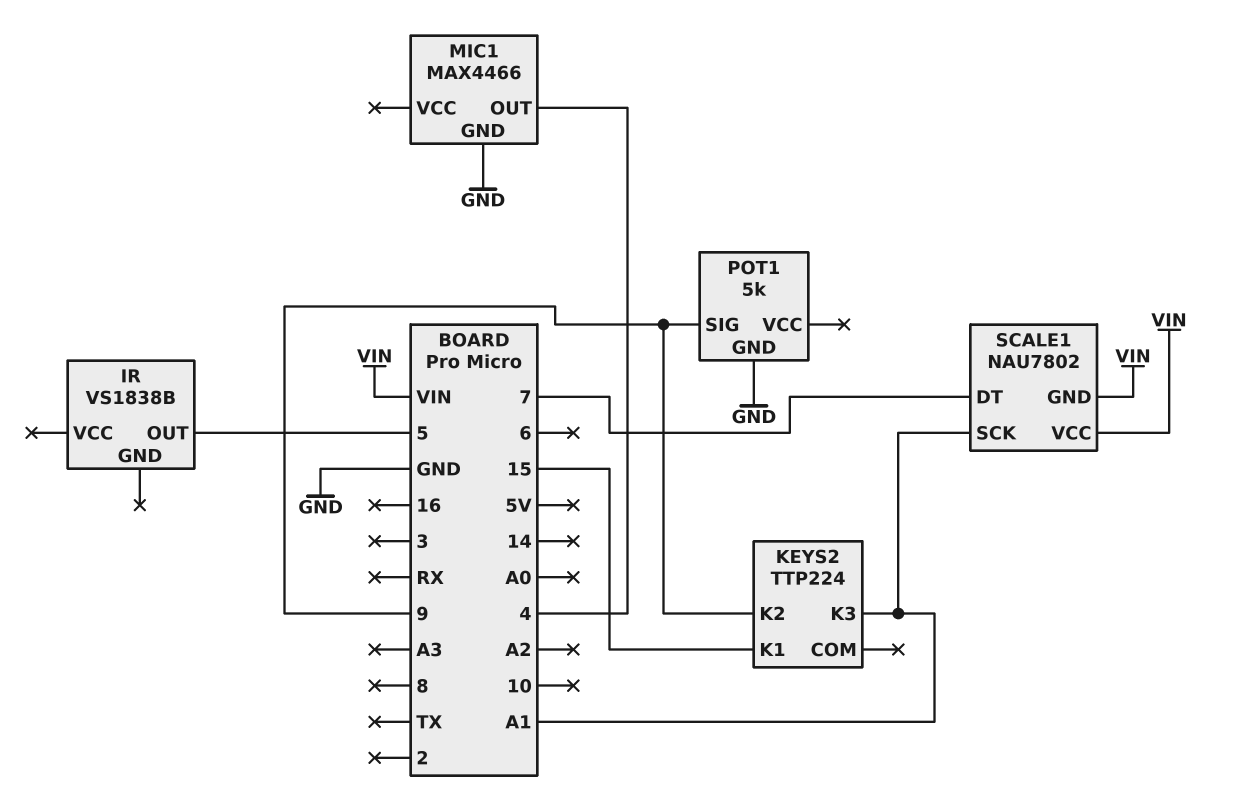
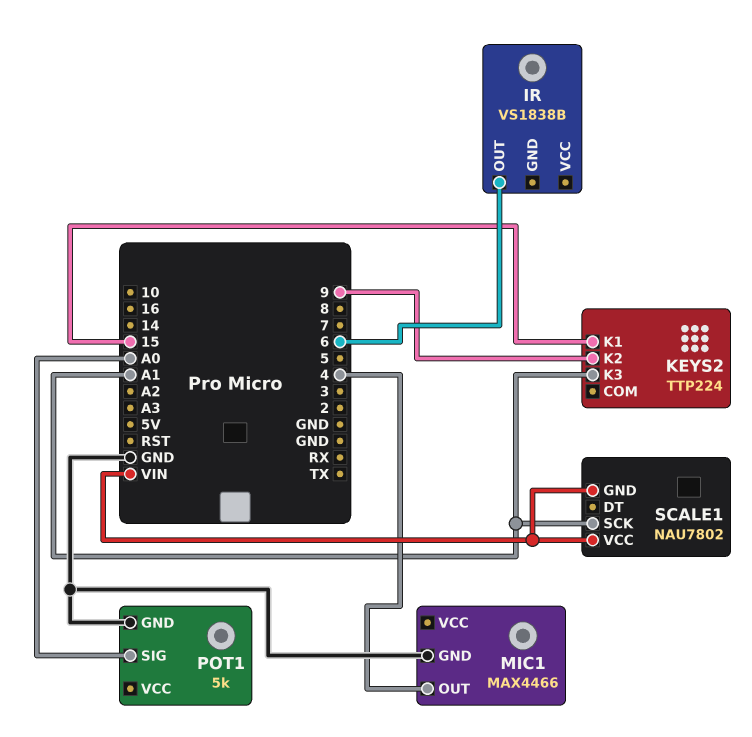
IR pin OUT: 5 -> 6
POT1 pin SIG: 9 -> A0
SCALE1 pin DT: 7 -> none

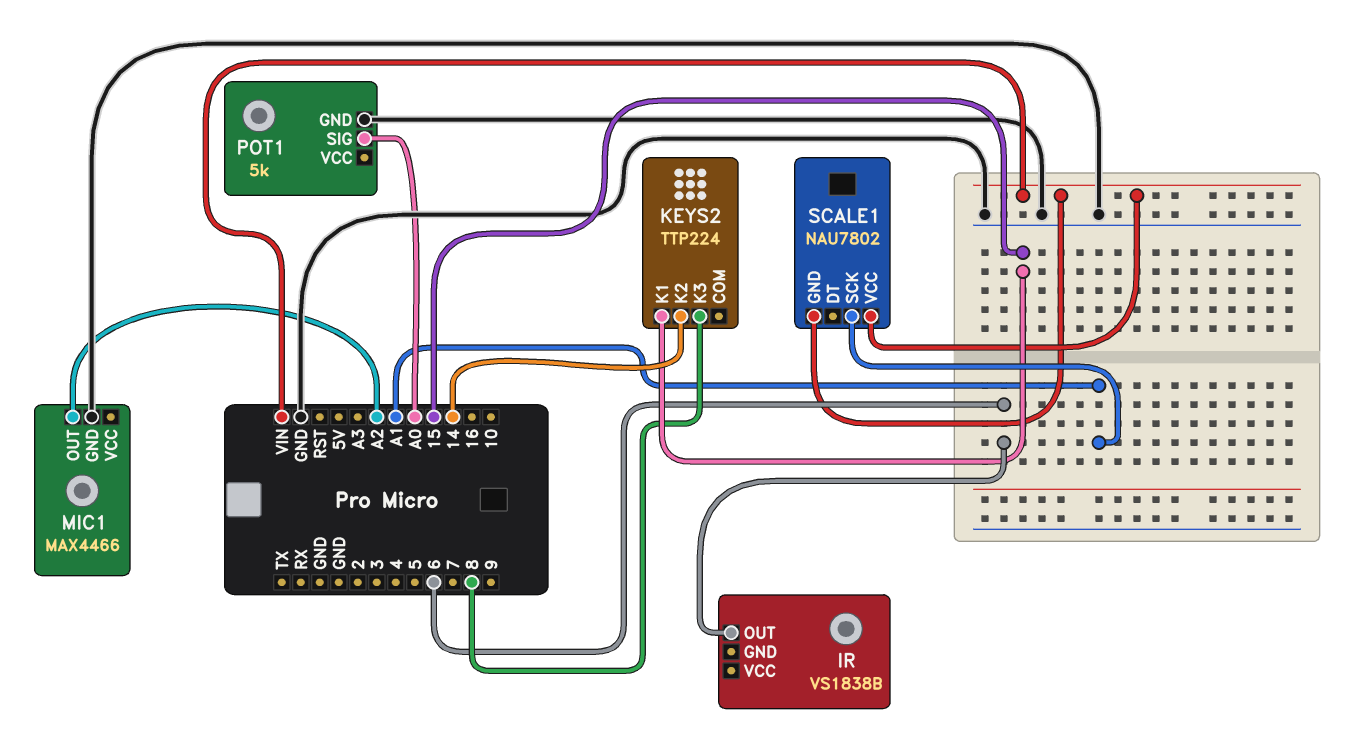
KEYS2 pin K2: 9 -> 14
KEYS2 pin K3: A1 -> 8
MIC1 pin OUT: 4 -> A2

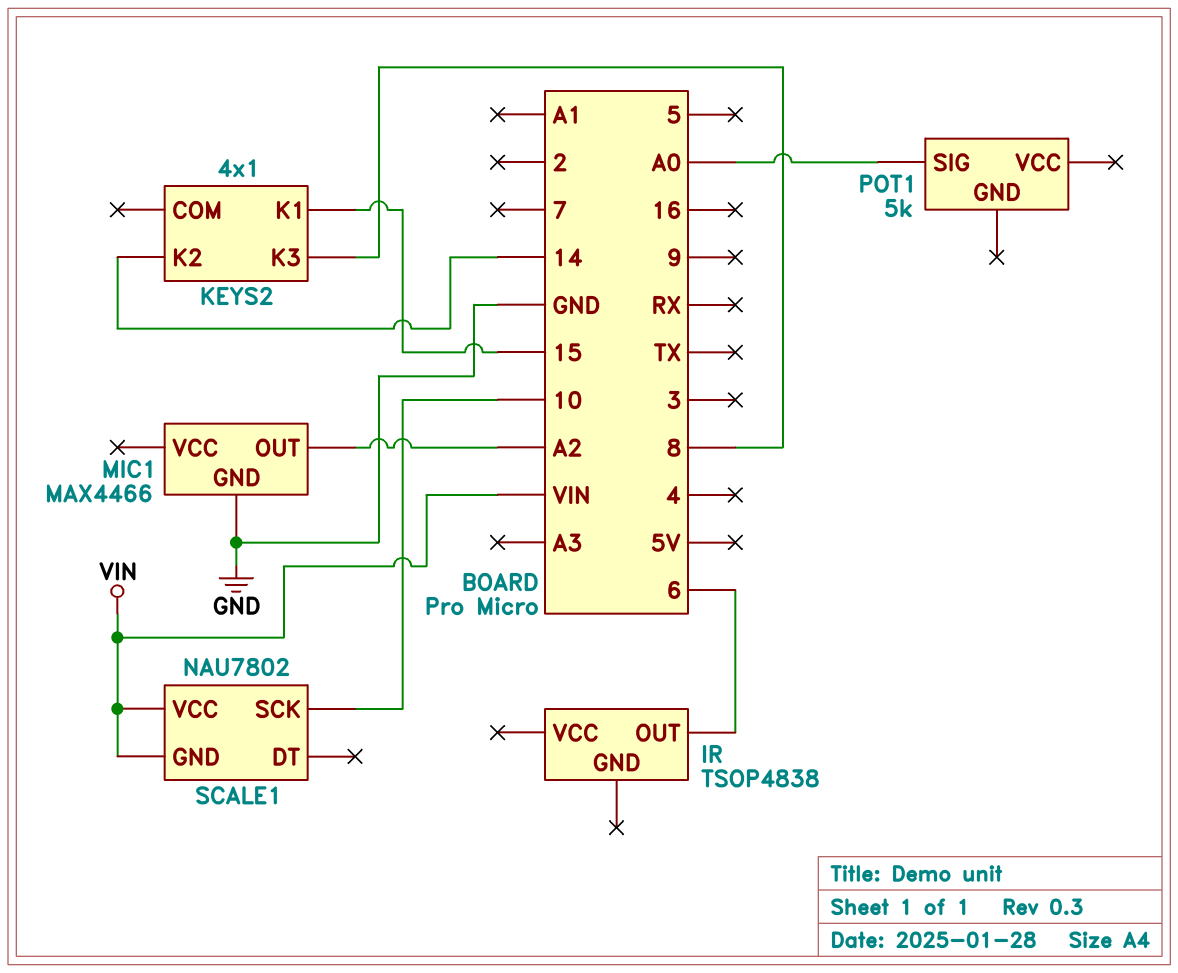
IR: VS1838B -> TSOP4838
KEYS2: TTP224 -> 4x1
POT1 pin GND: GND -> none
SCALE1 pin SCK: A1 -> 10

